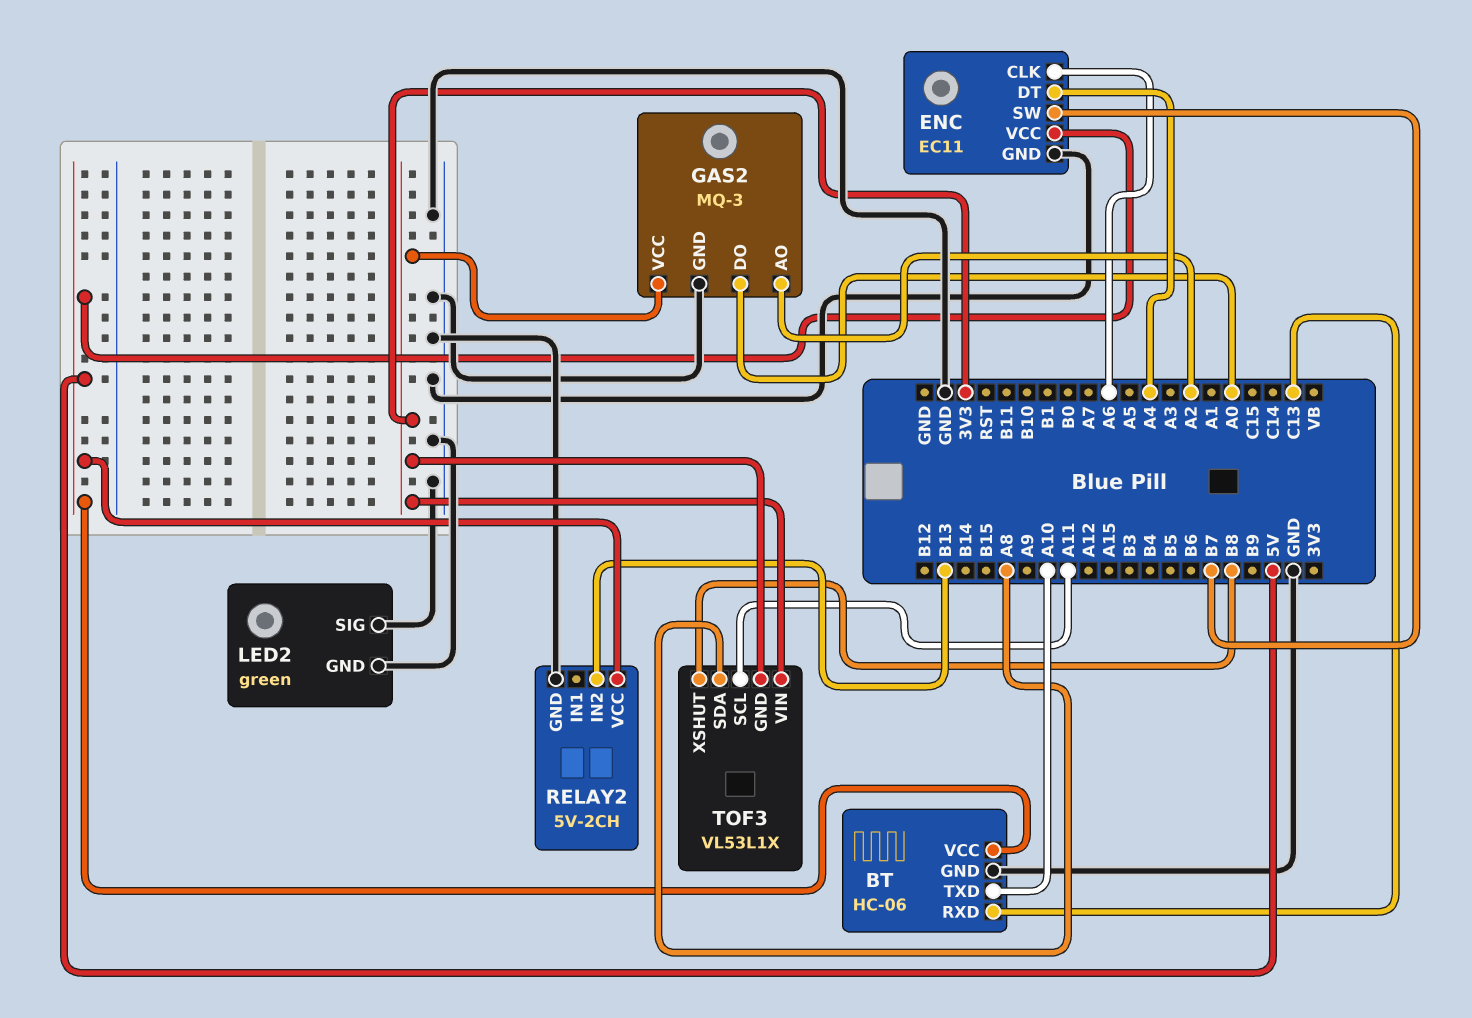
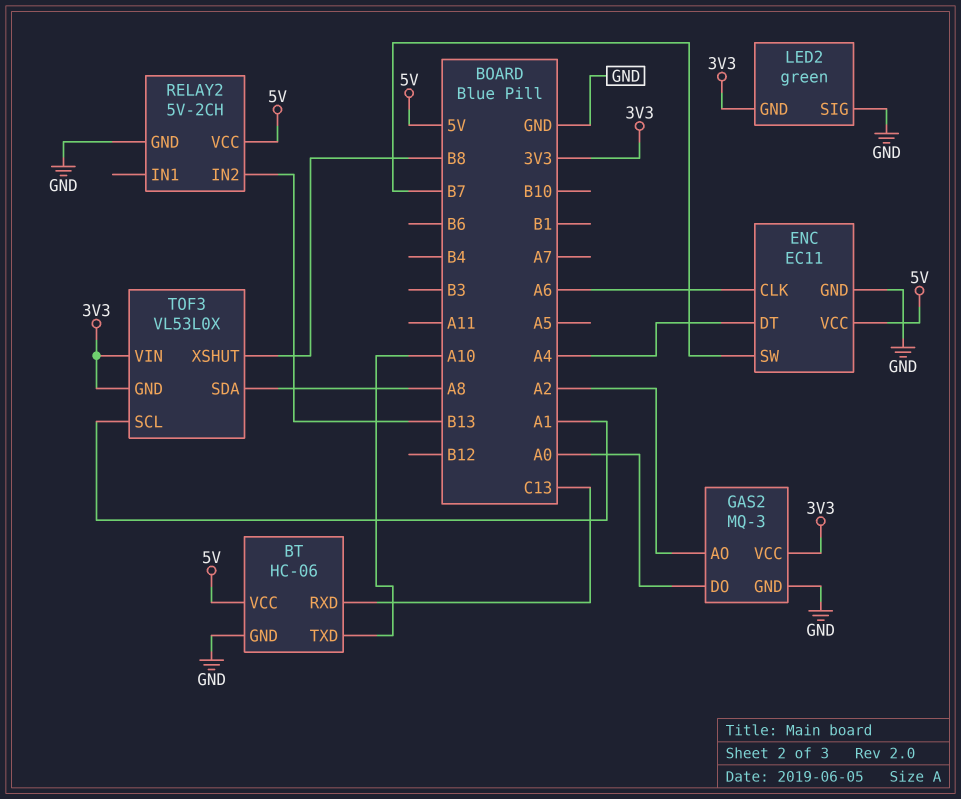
LED2 pin GND: GND -> 3V3
TOF3: VL53L1X -> VL53L0X
TOF3 pin SCL: A11 -> A1

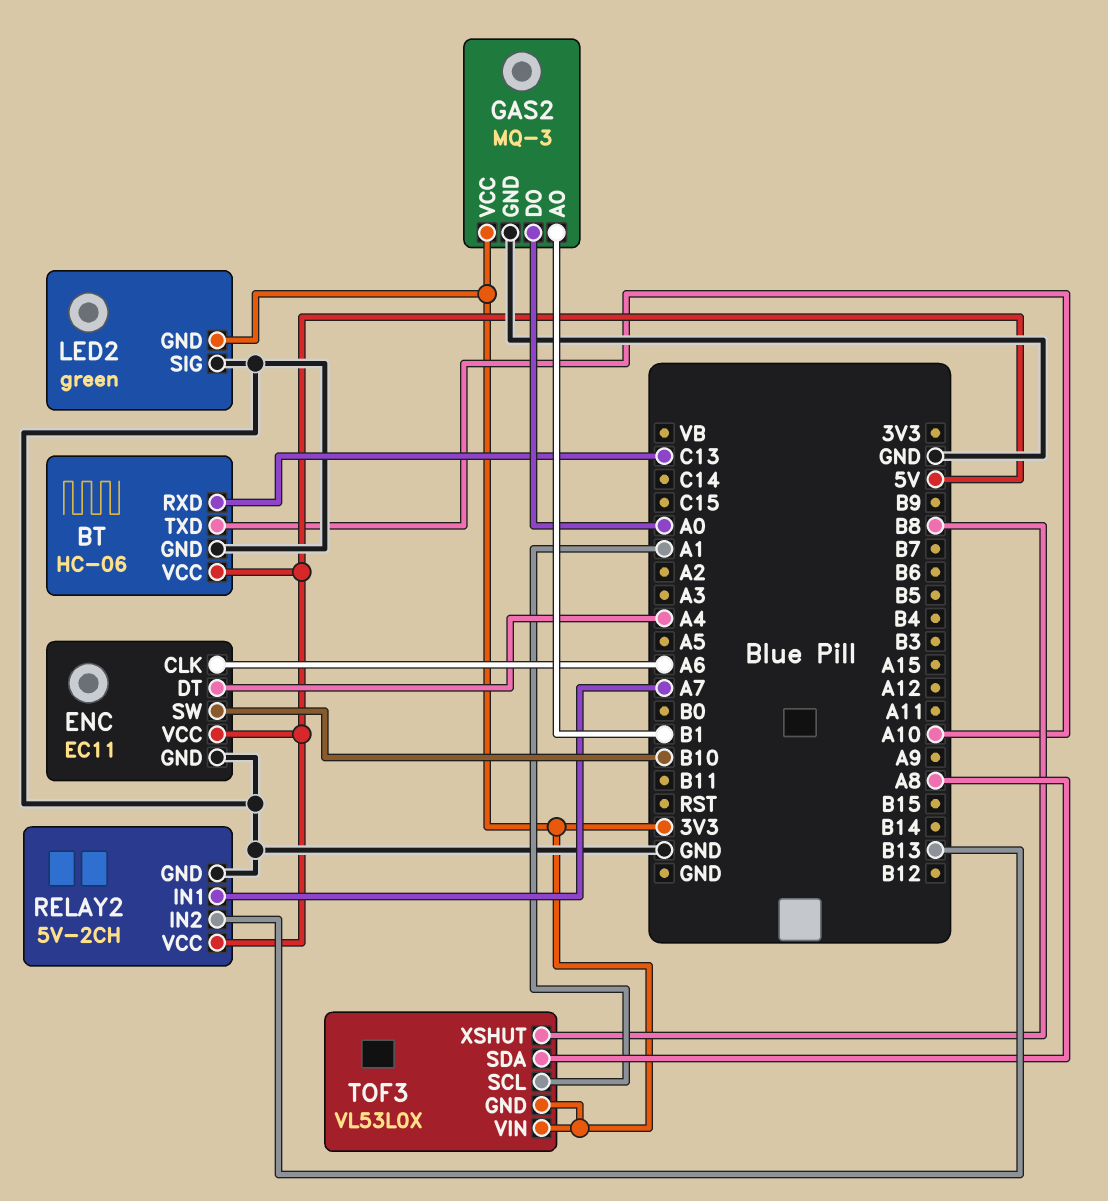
ENC pin SW: B7 -> B10
GAS2 pin AO: A2 -> B1
RELAY2 pin IN1: none -> A7

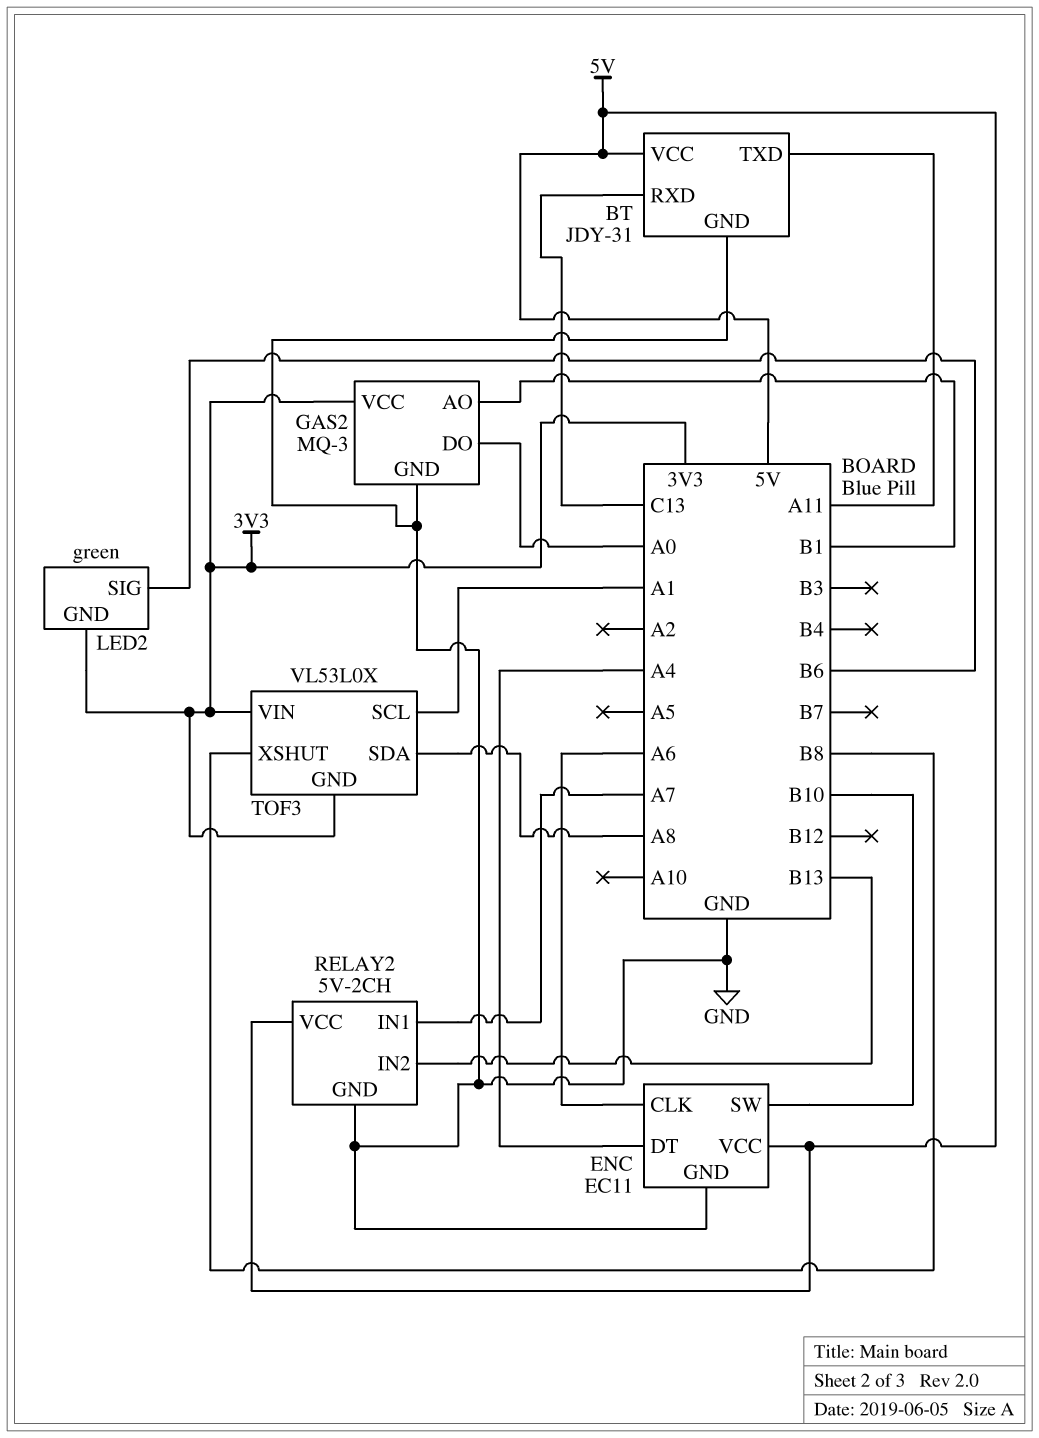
BT: HC-06 -> JDY-31
BT pin TXD: A10 -> A11
LED2 pin SIG: GND -> B6

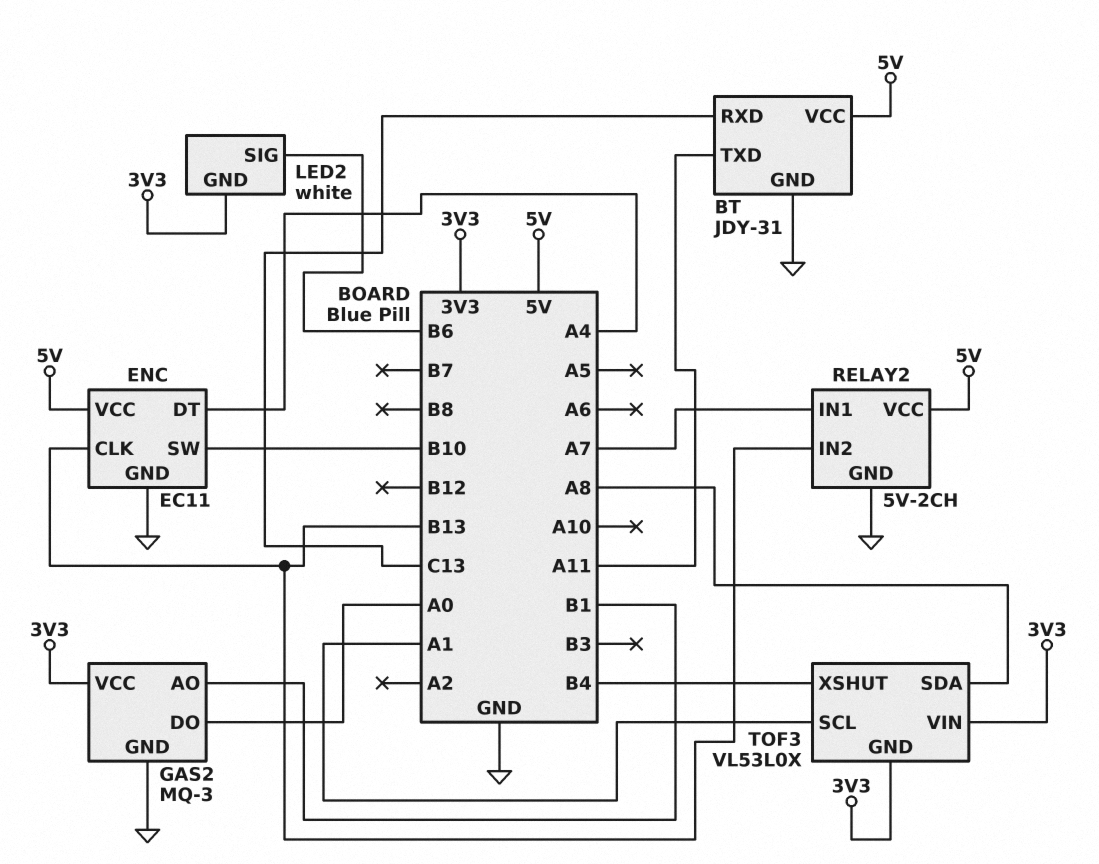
ENC pin CLK: A6 -> B13
LED2: green -> white
TOF3 pin XSHUT: B8 -> B4

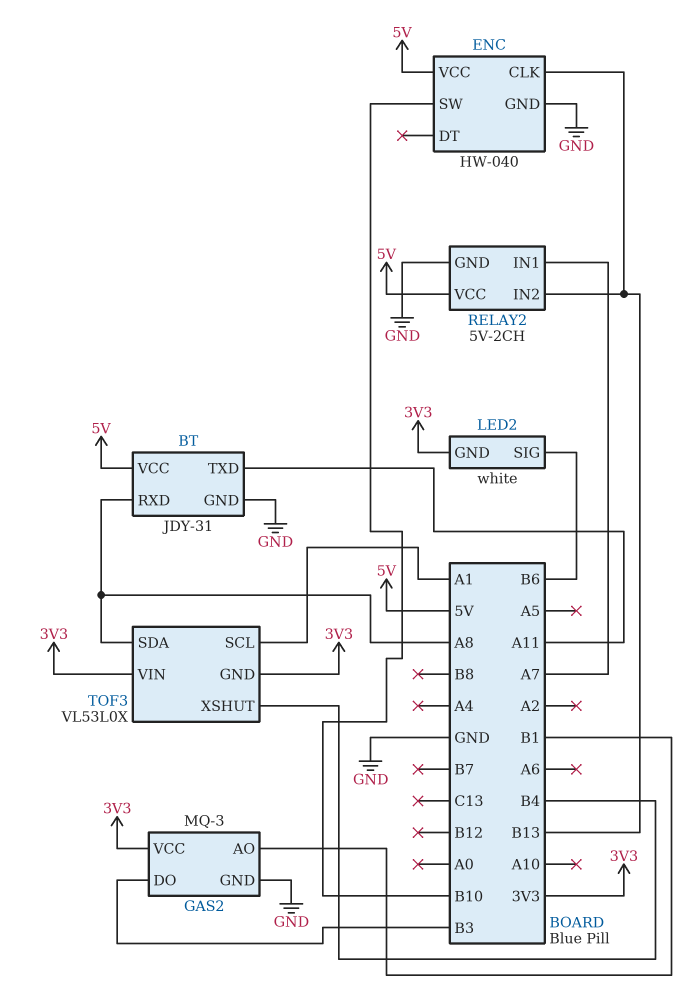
BT pin RXD: C13 -> A8
ENC: EC11 -> HW-040
ENC pin DT: A4 -> none
GAS2 pin DO: A0 -> B3

